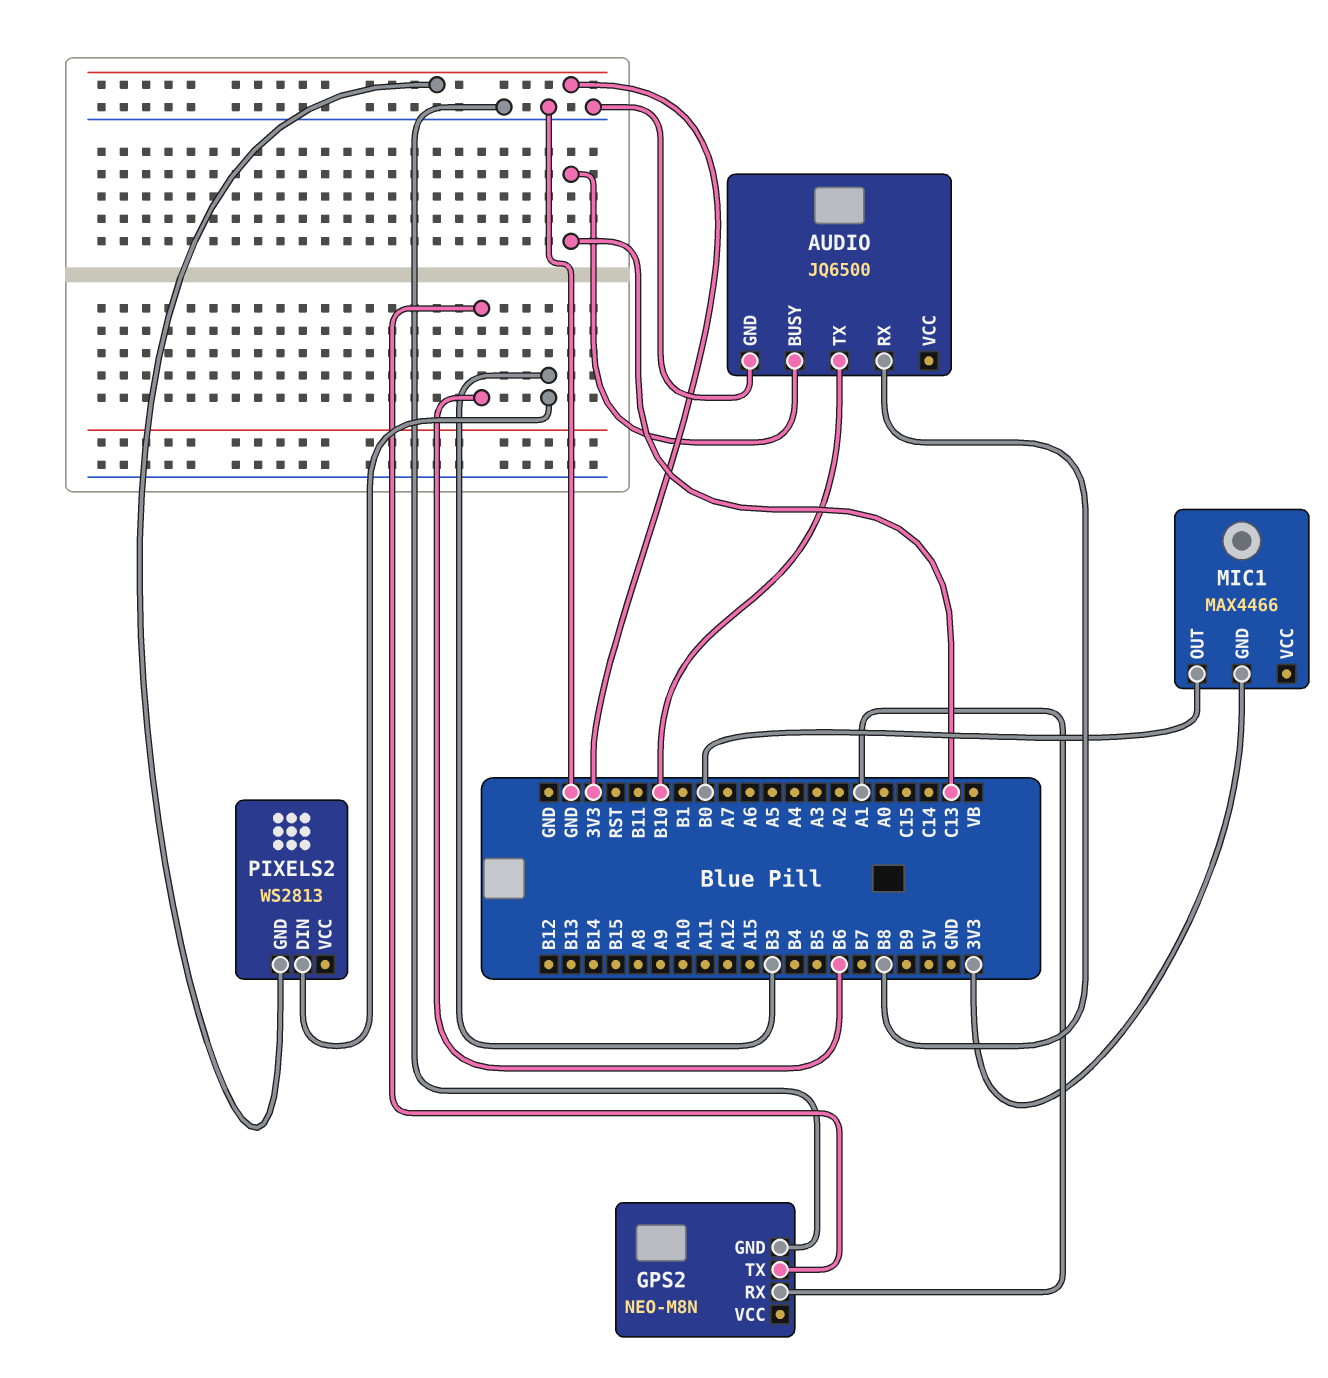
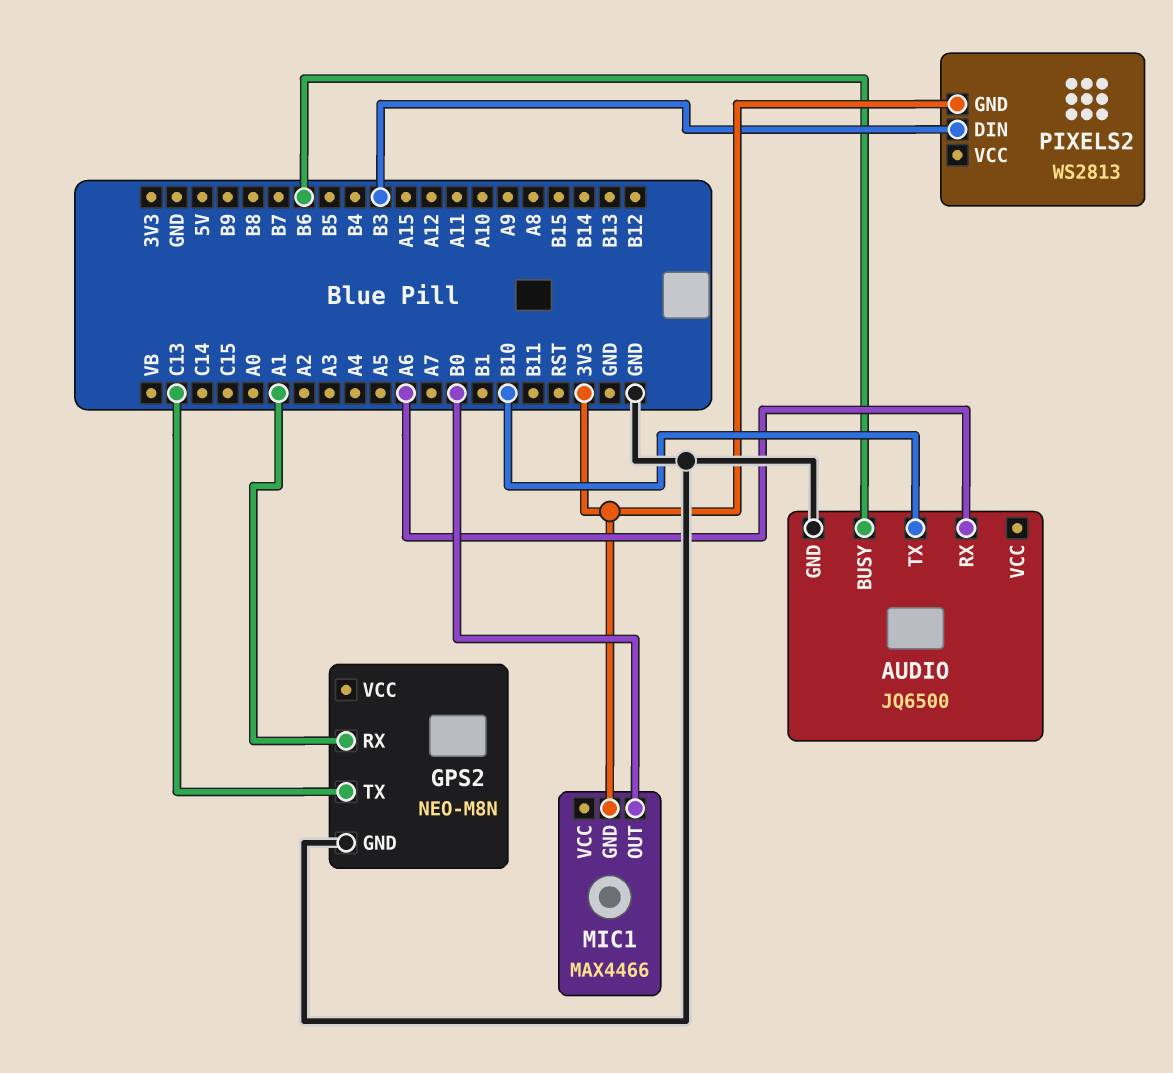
AUDIO pin BUSY: C13 -> B6
AUDIO pin RX: B8 -> A6
GPS2 pin TX: B6 -> C13

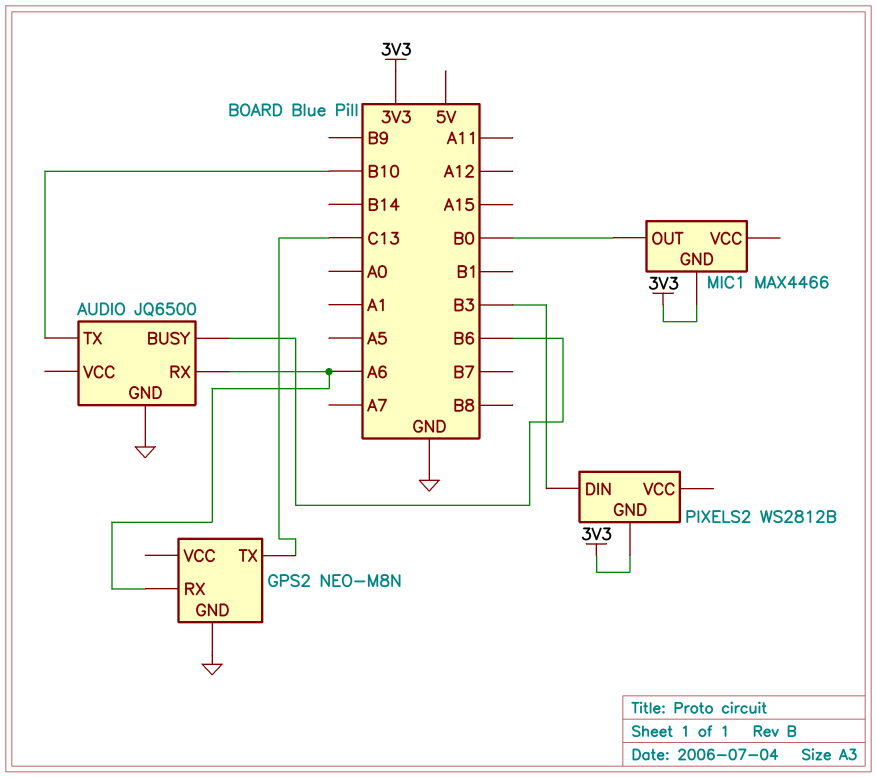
GPS2 pin RX: A1 -> A6
PIXELS2: WS2813 -> WS2812B

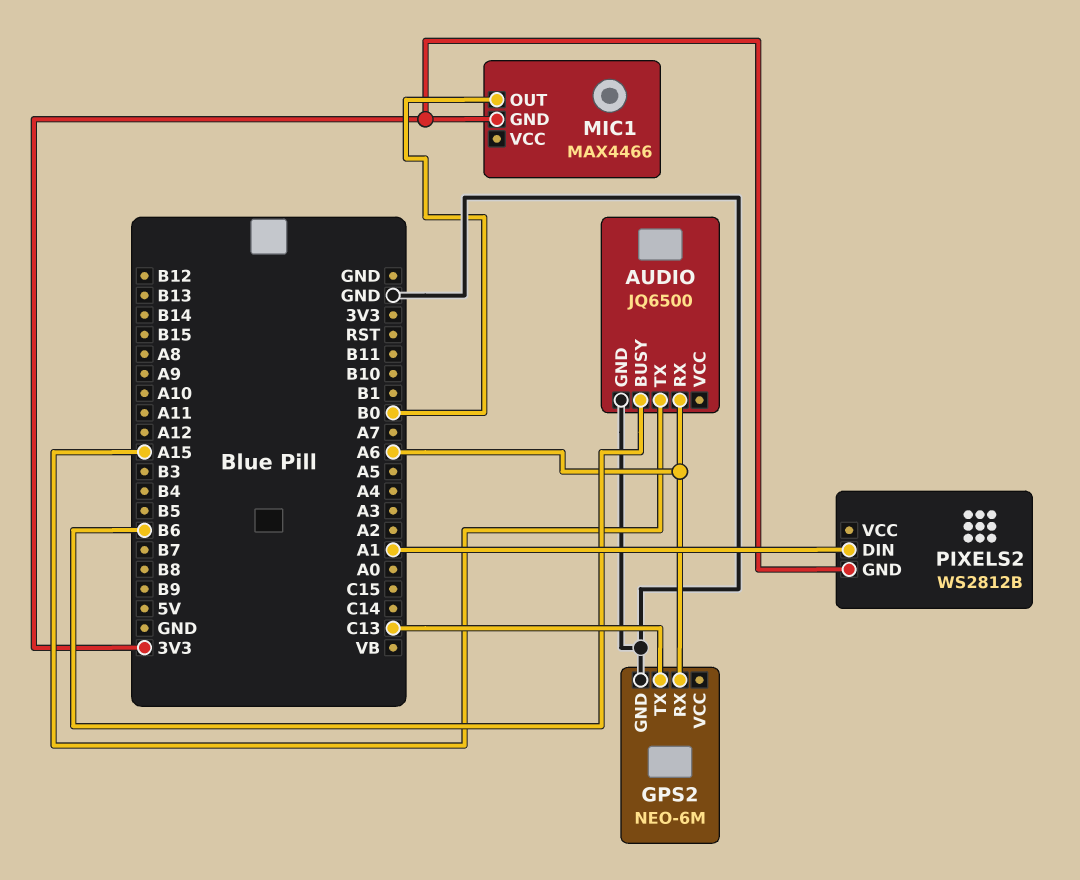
AUDIO pin TX: B10 -> A15
GPS2: NEO-M8N -> NEO-6M
PIXELS2 pin DIN: B3 -> A1

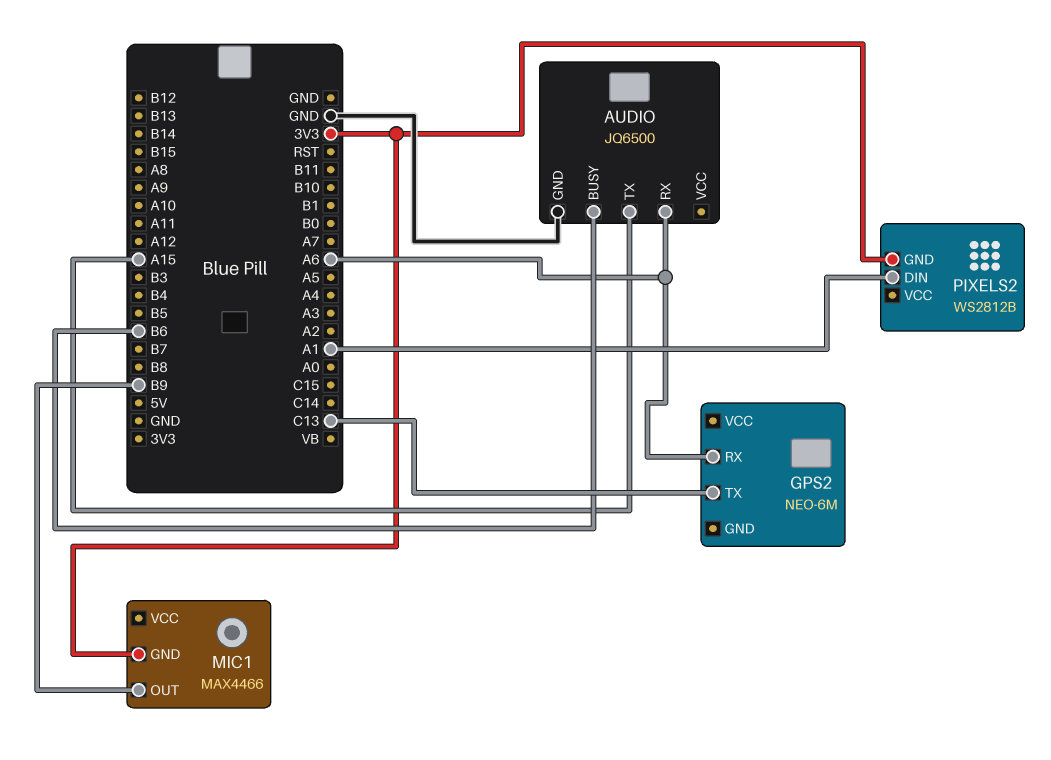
GPS2 pin GND: GND -> none
MIC1 pin OUT: B0 -> B9

